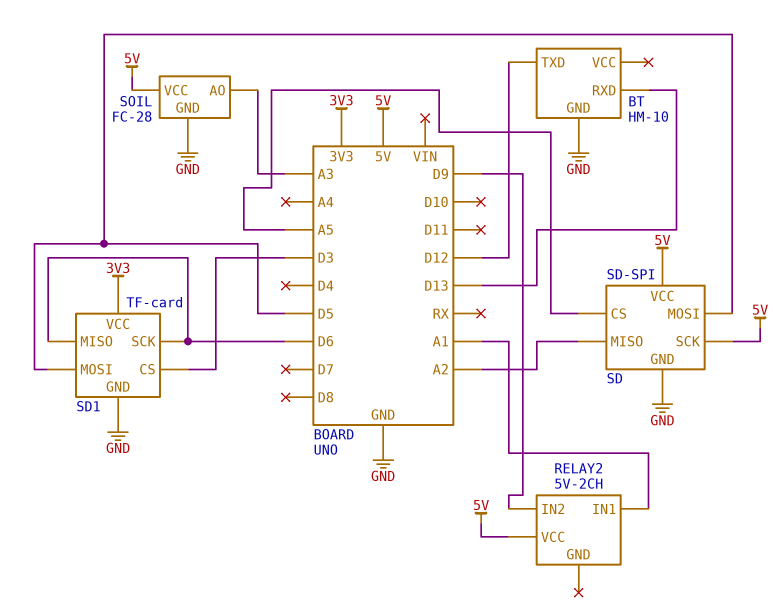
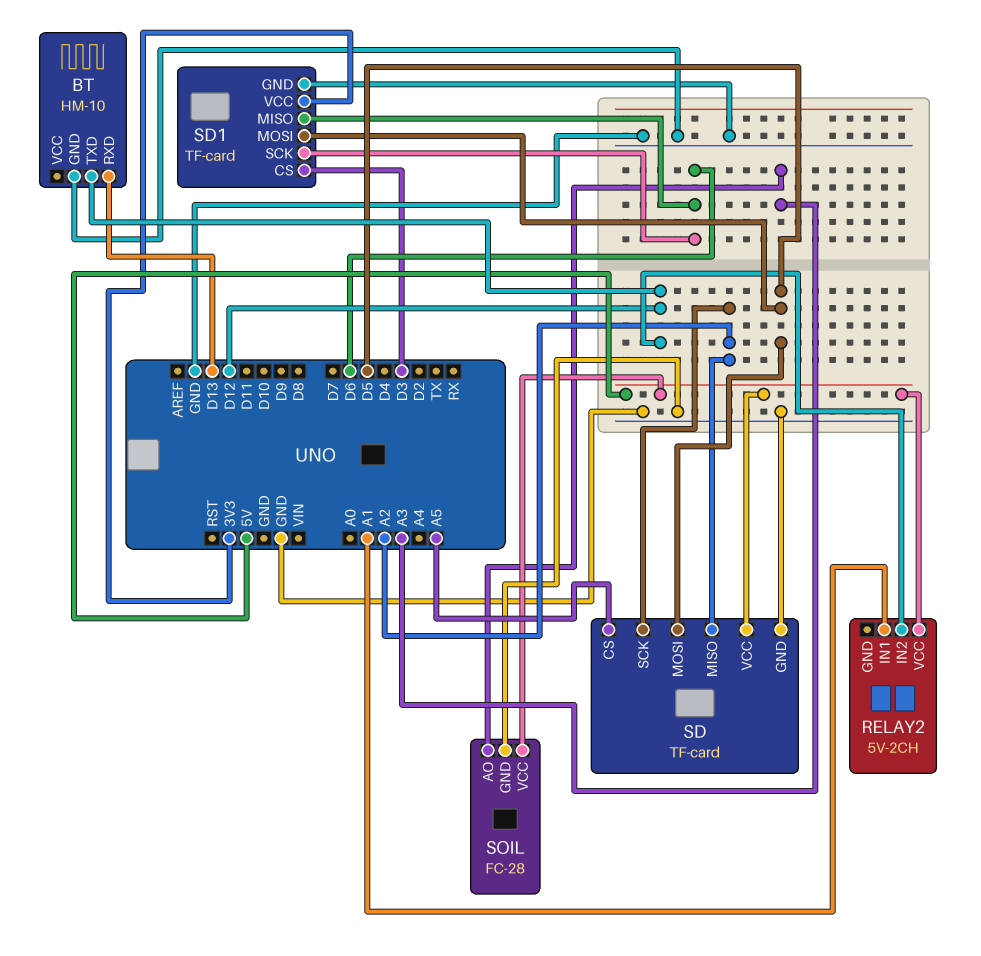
RELAY2 pin IN2: D9 -> D12
SD: SD-SPI -> TF-card
SD pin SCK: 5V -> A2

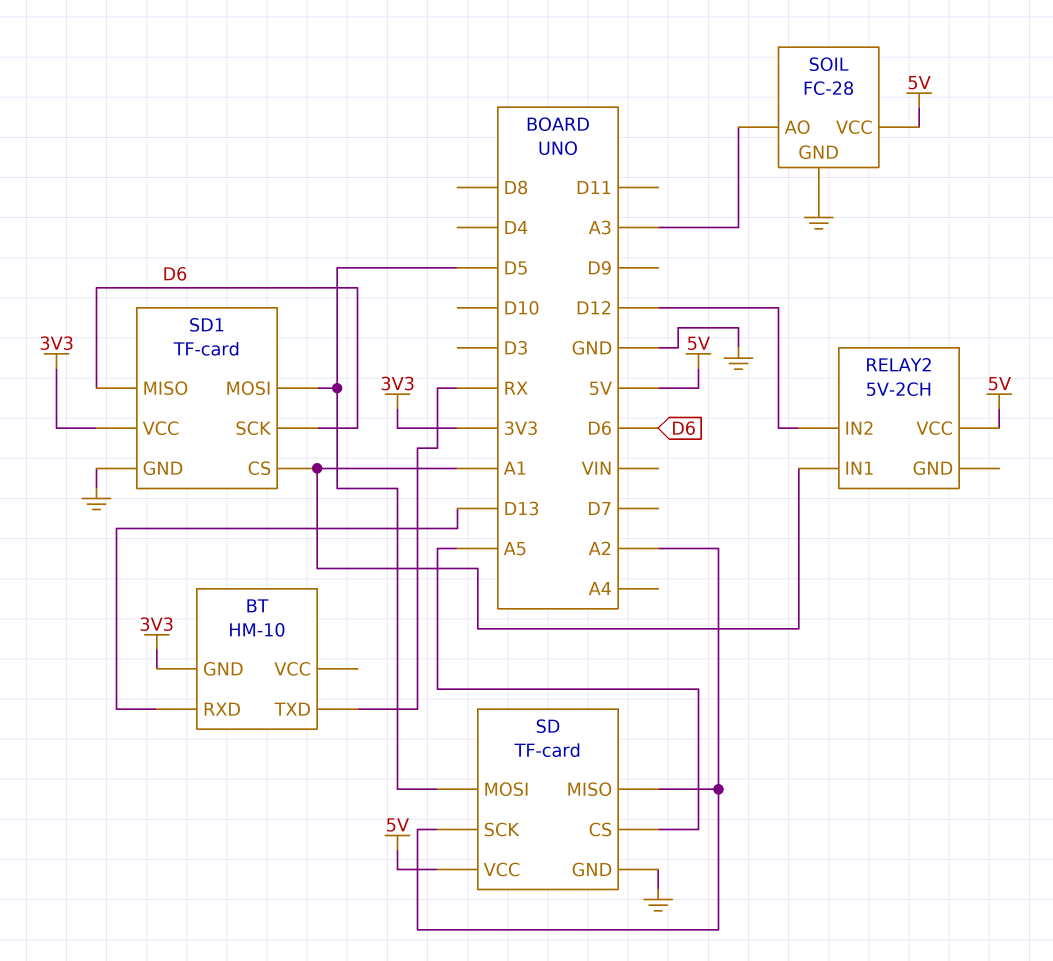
BT pin GND: GND -> 3V3
BT pin TXD: D12 -> RX
SD1 pin CS: D3 -> A1

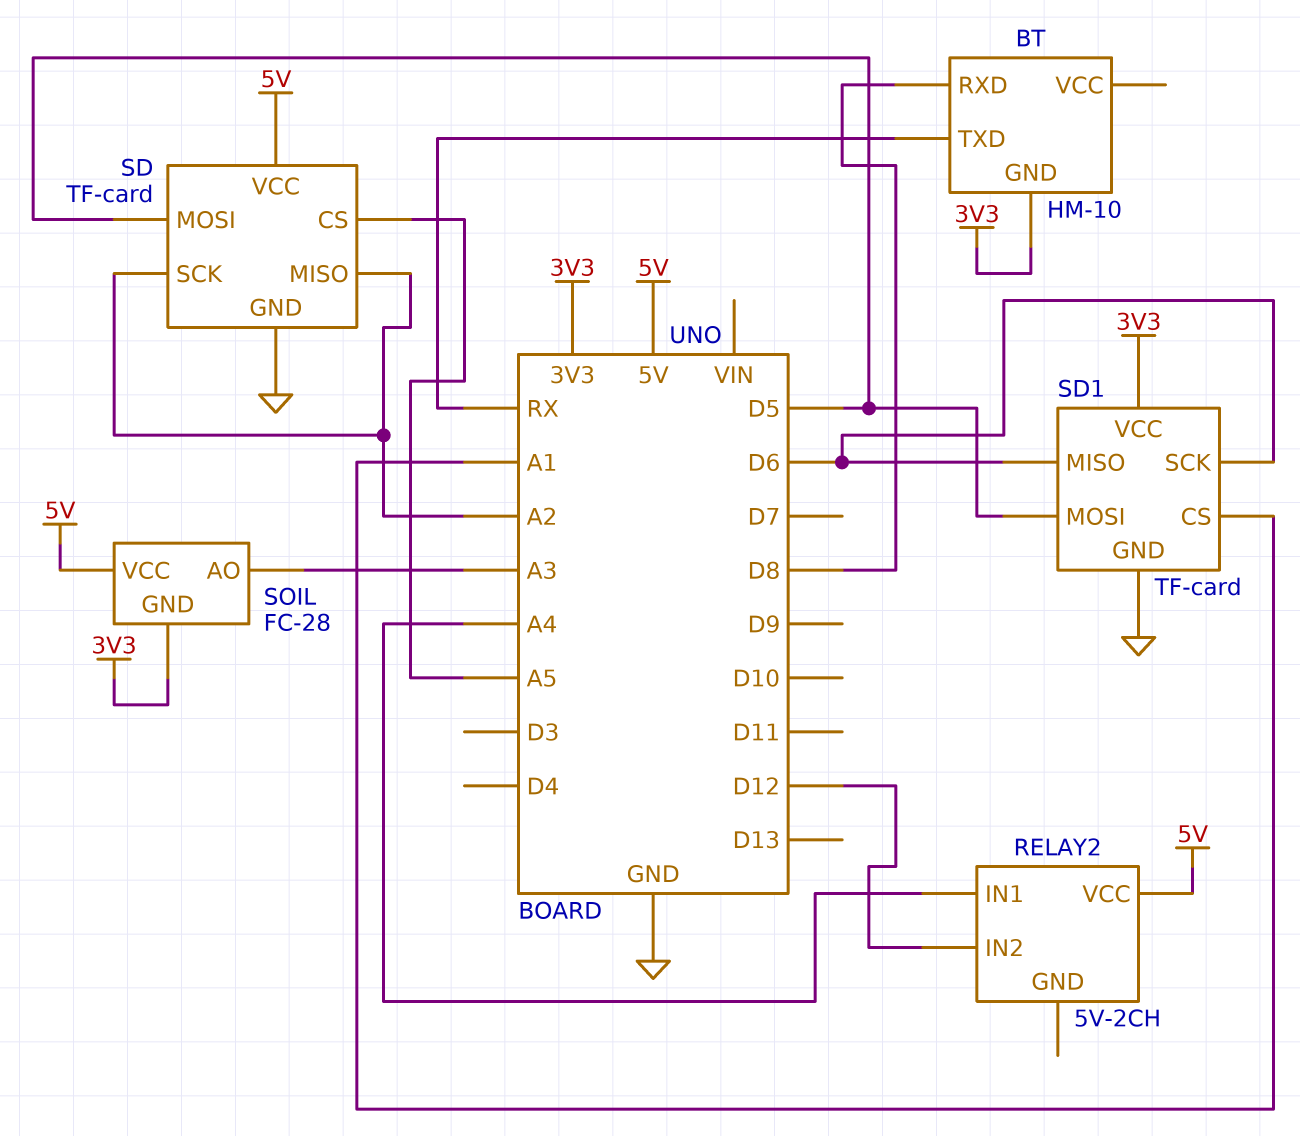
BT pin RXD: D13 -> D8
RELAY2 pin IN1: A1 -> A4
SOIL pin GND: GND -> 3V3

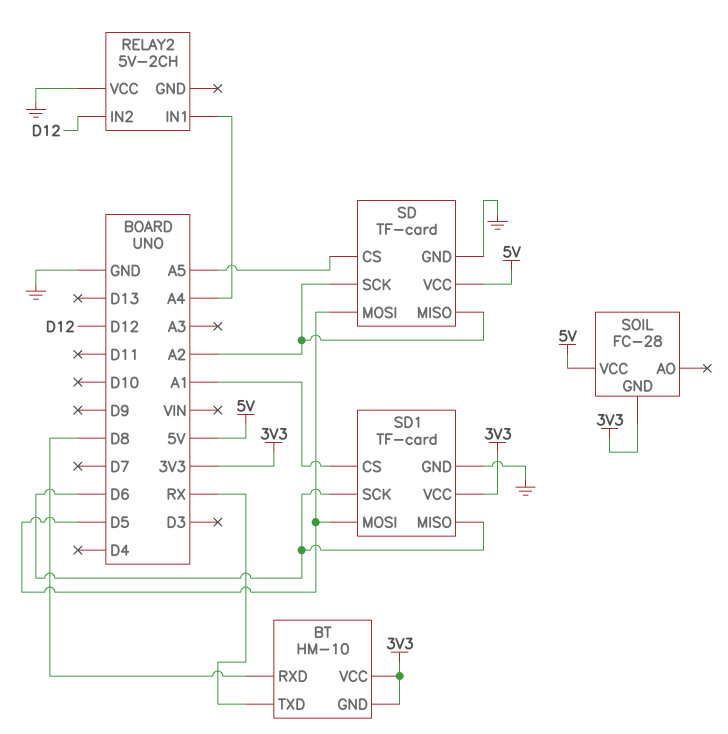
BT pin VCC: none -> 3V3
RELAY2 pin VCC: 5V -> GND
SOIL pin AO: A3 -> none

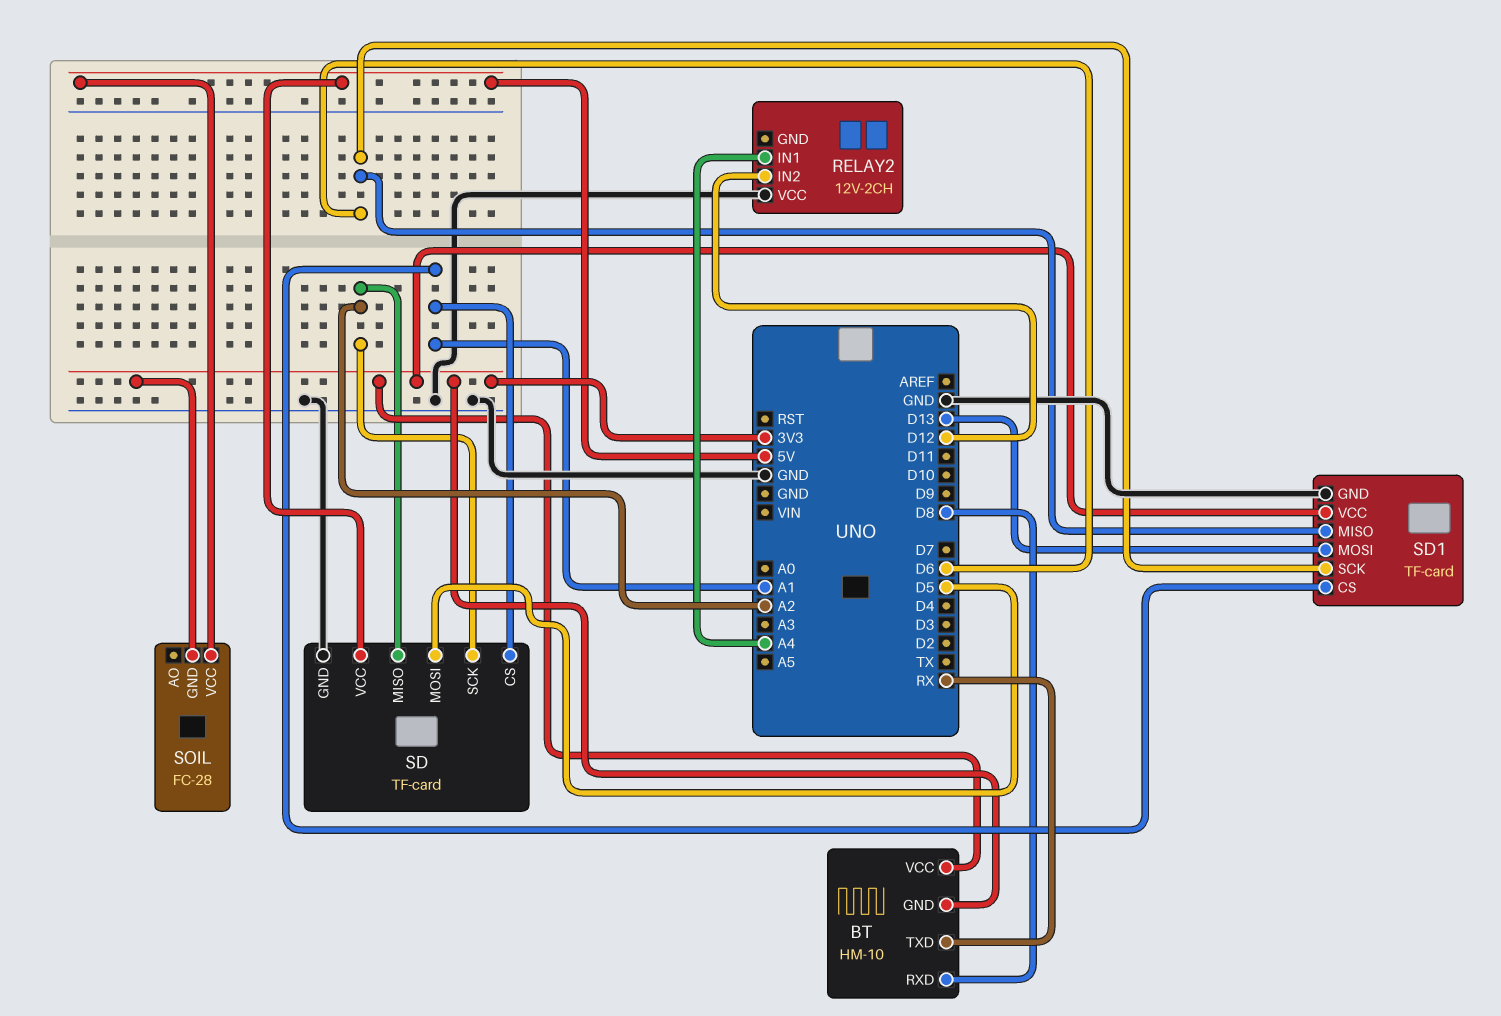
RELAY2: 5V-2CH -> 12V-2CH
SD pin CS: A5 -> A1
SD1 pin MOSI: D5 -> D13

